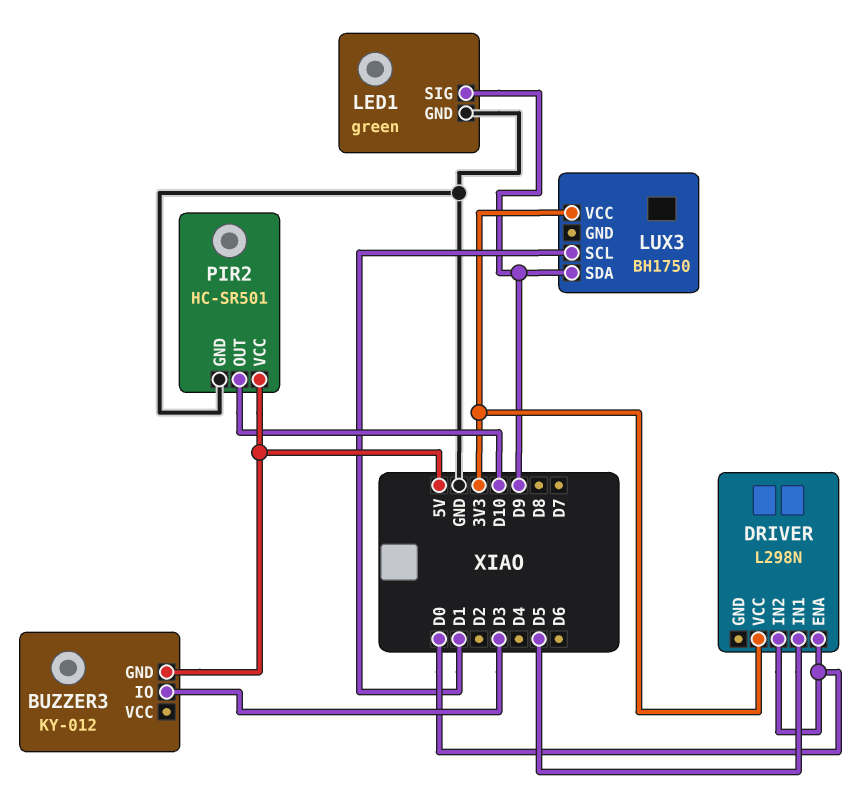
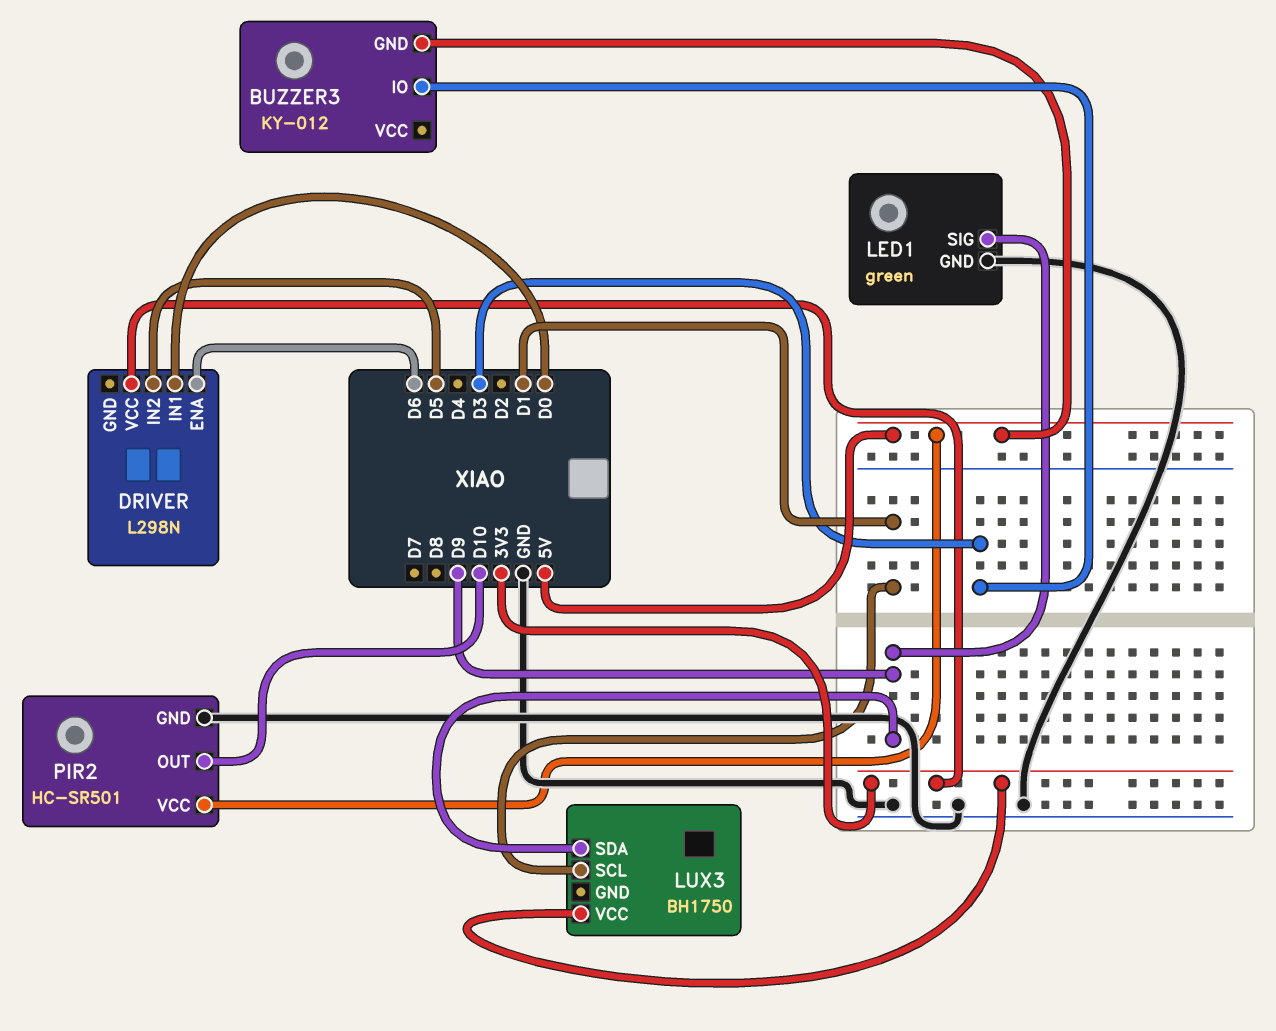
DRIVER pin ENA: D0 -> D6
DRIVER pin IN1: D5 -> D0
DRIVER pin IN2: D0 -> D5

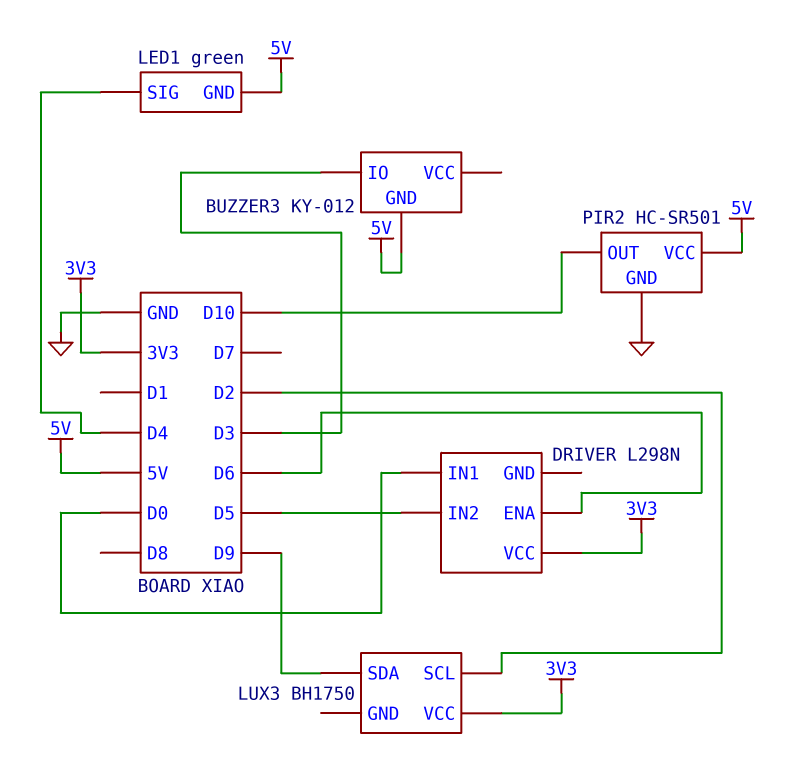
LED1 pin GND: GND -> 5V
LED1 pin SIG: D9 -> D4
LUX3 pin SCL: D1 -> D2

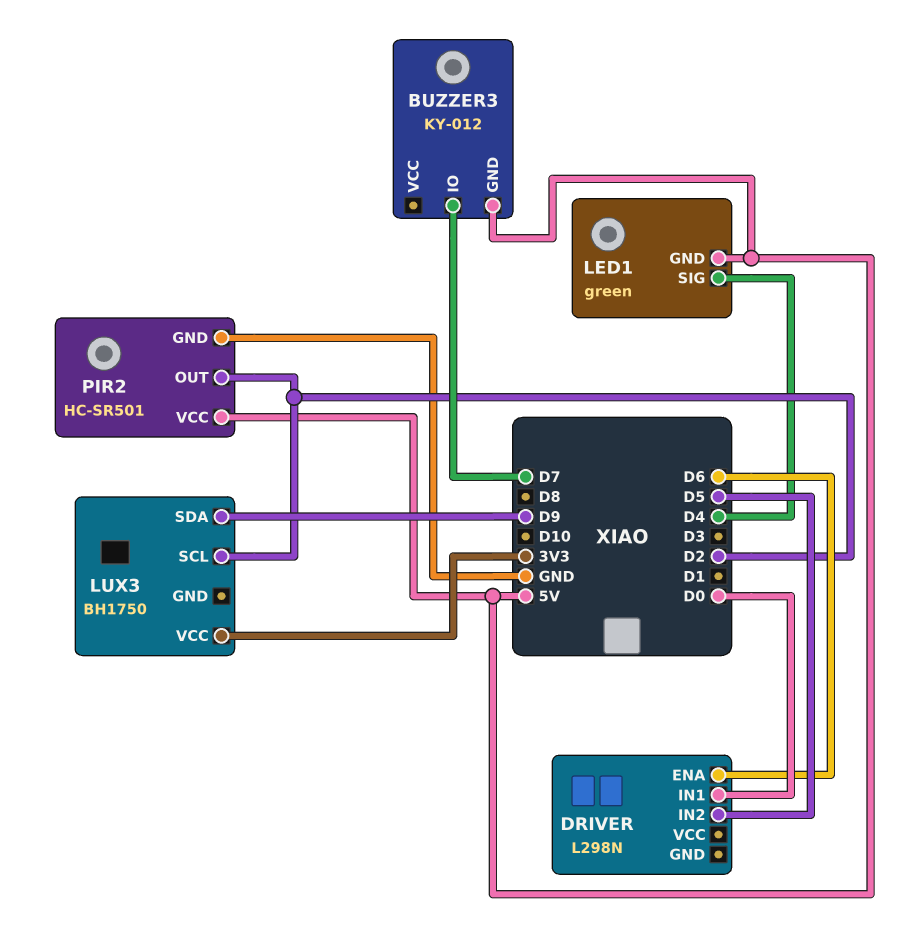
BUZZER3 pin IO: D3 -> D7
DRIVER pin VCC: 3V3 -> none
PIR2 pin OUT: D10 -> D2

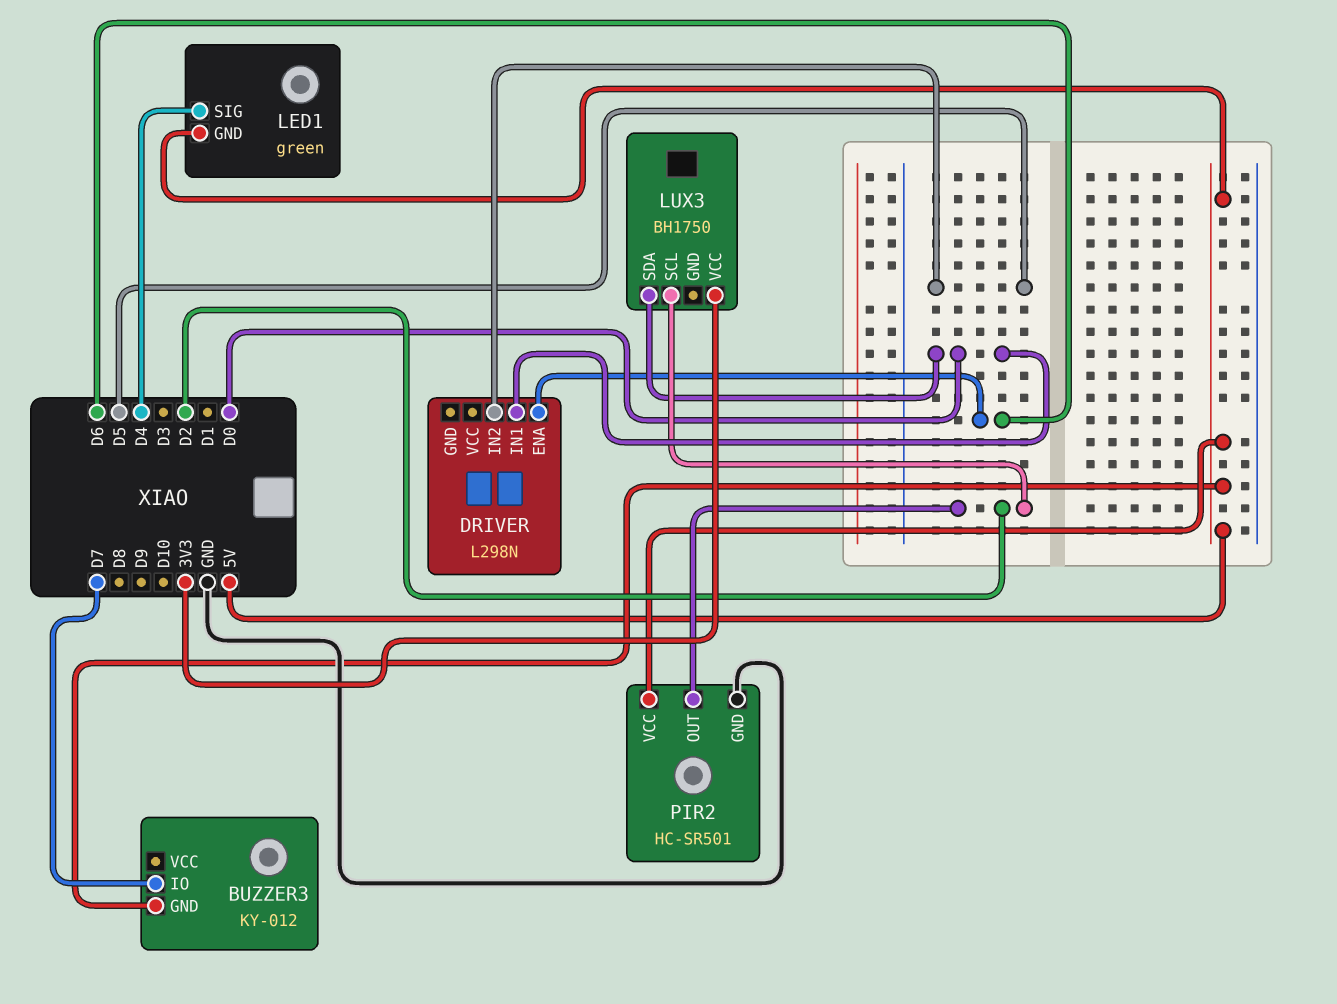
LUX3 pin SDA: D9 -> D0

